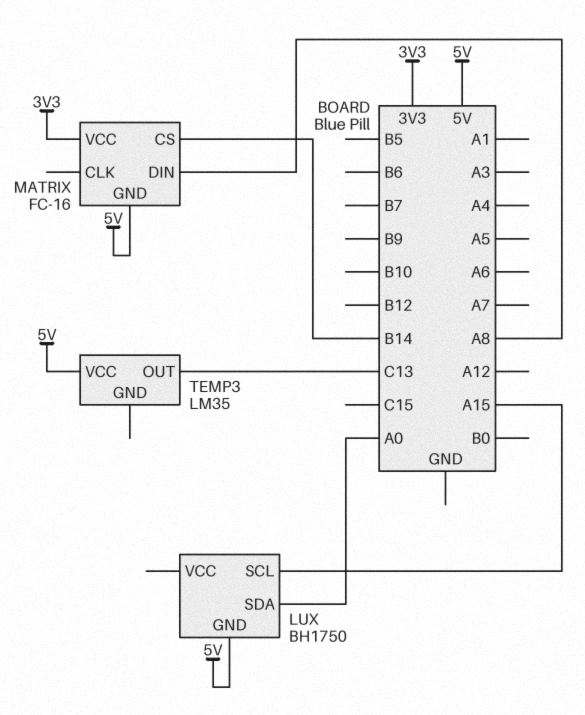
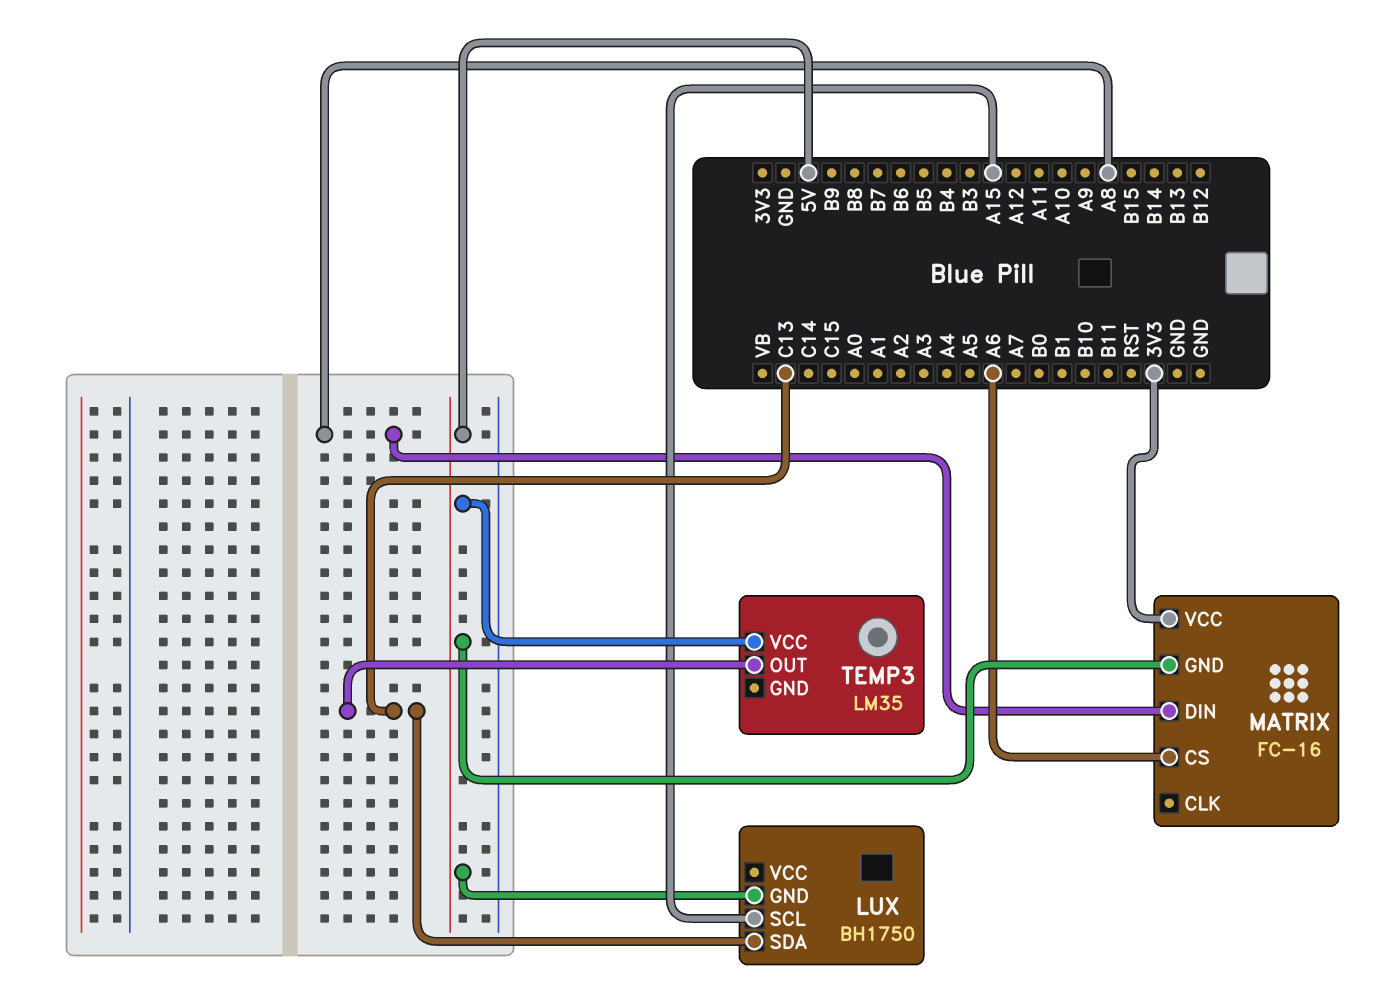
LUX pin SDA: A0 -> C13
MATRIX pin CS: B14 -> A6

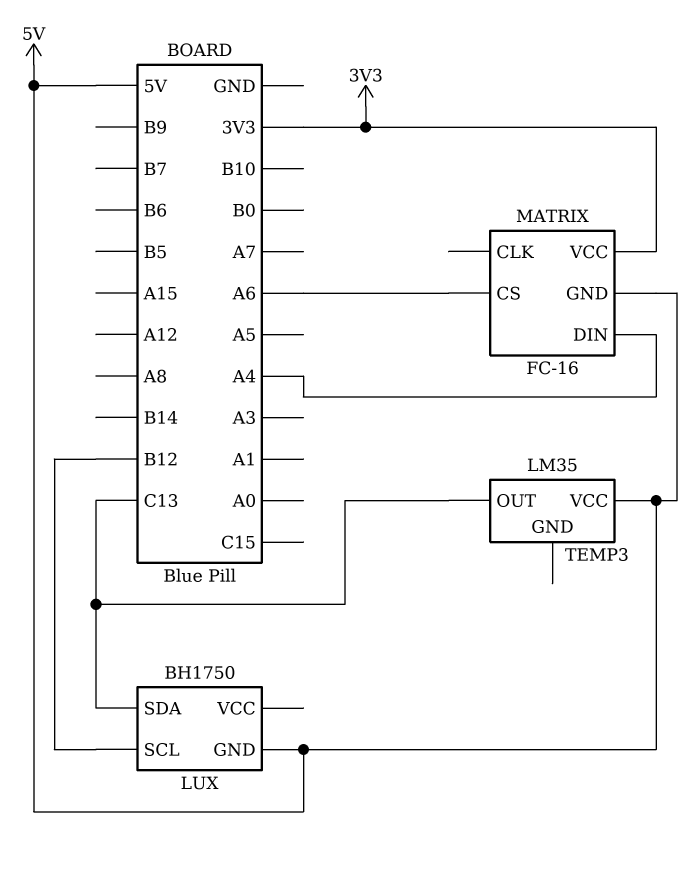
LUX pin SCL: A15 -> B12
MATRIX pin DIN: A8 -> A4

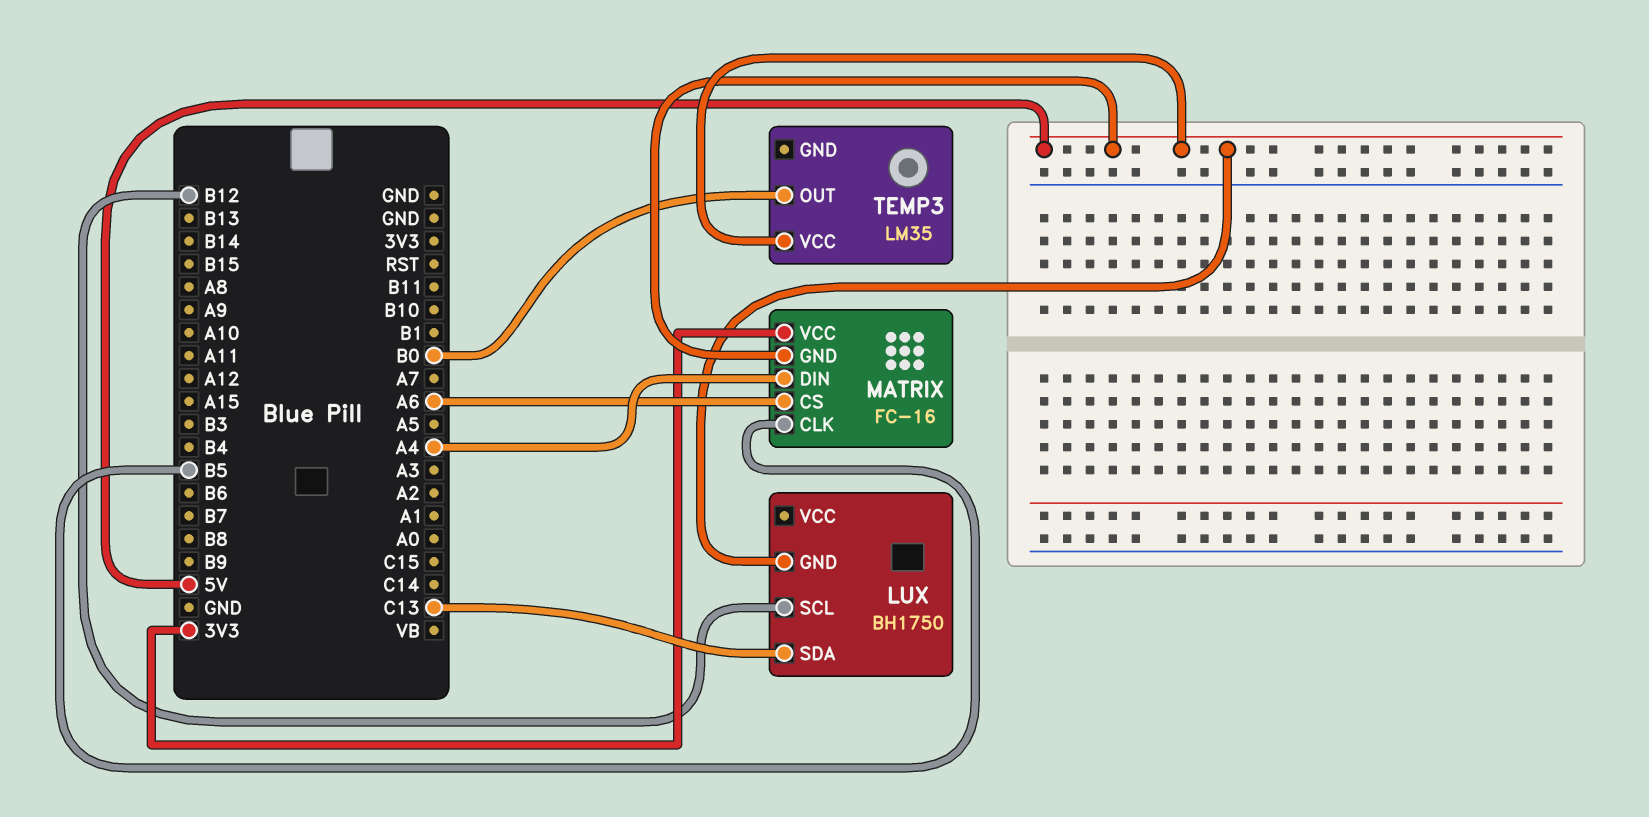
MATRIX pin CLK: none -> B5
TEMP3 pin OUT: C13 -> B0

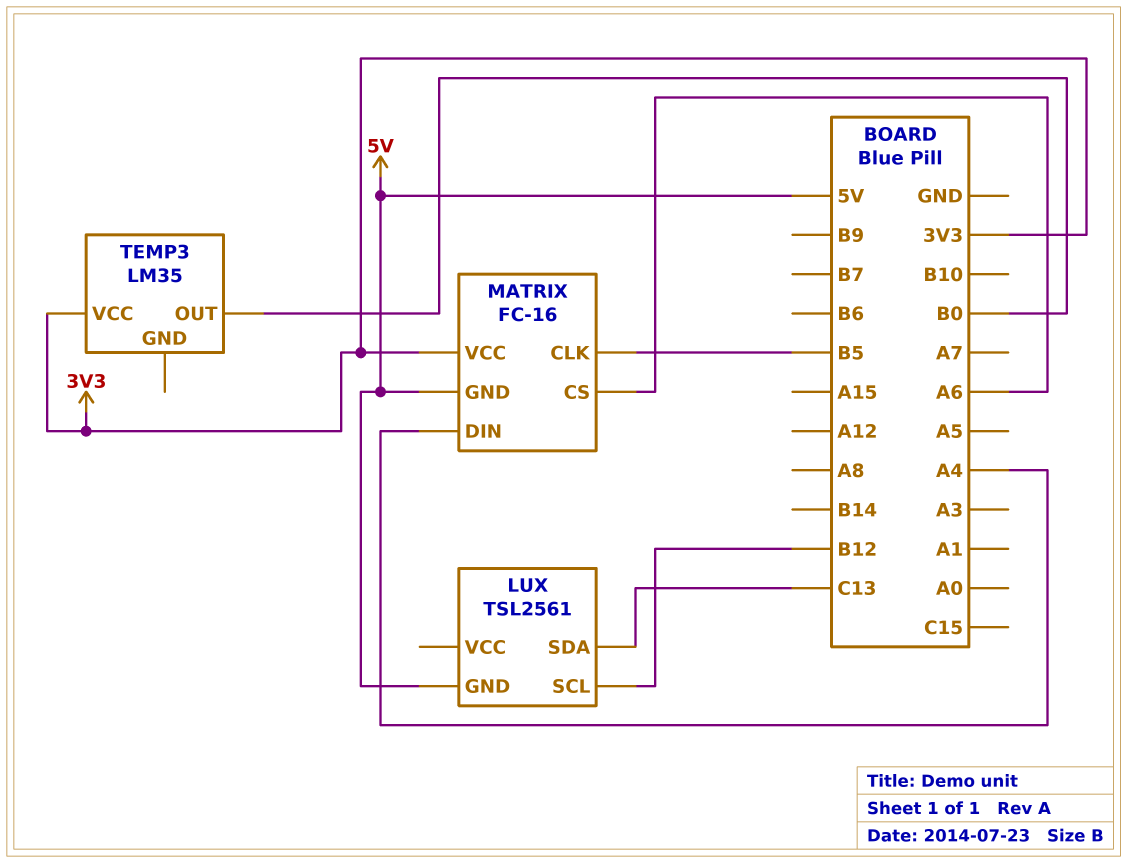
LUX: BH1750 -> TSL2561
TEMP3 pin VCC: 5V -> 3V3

